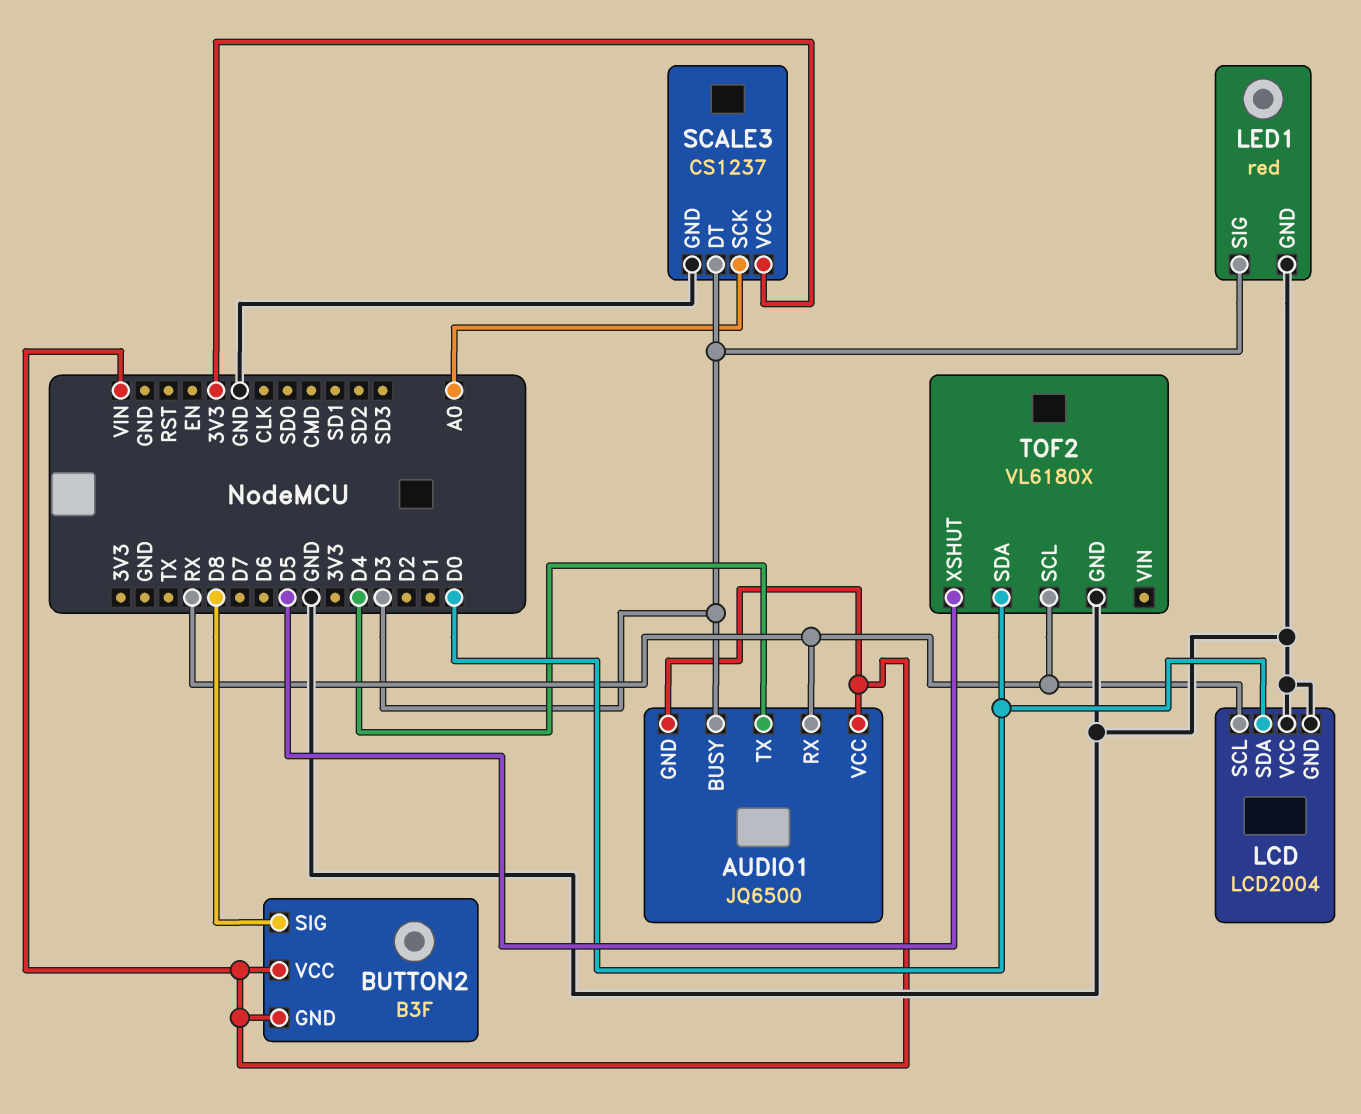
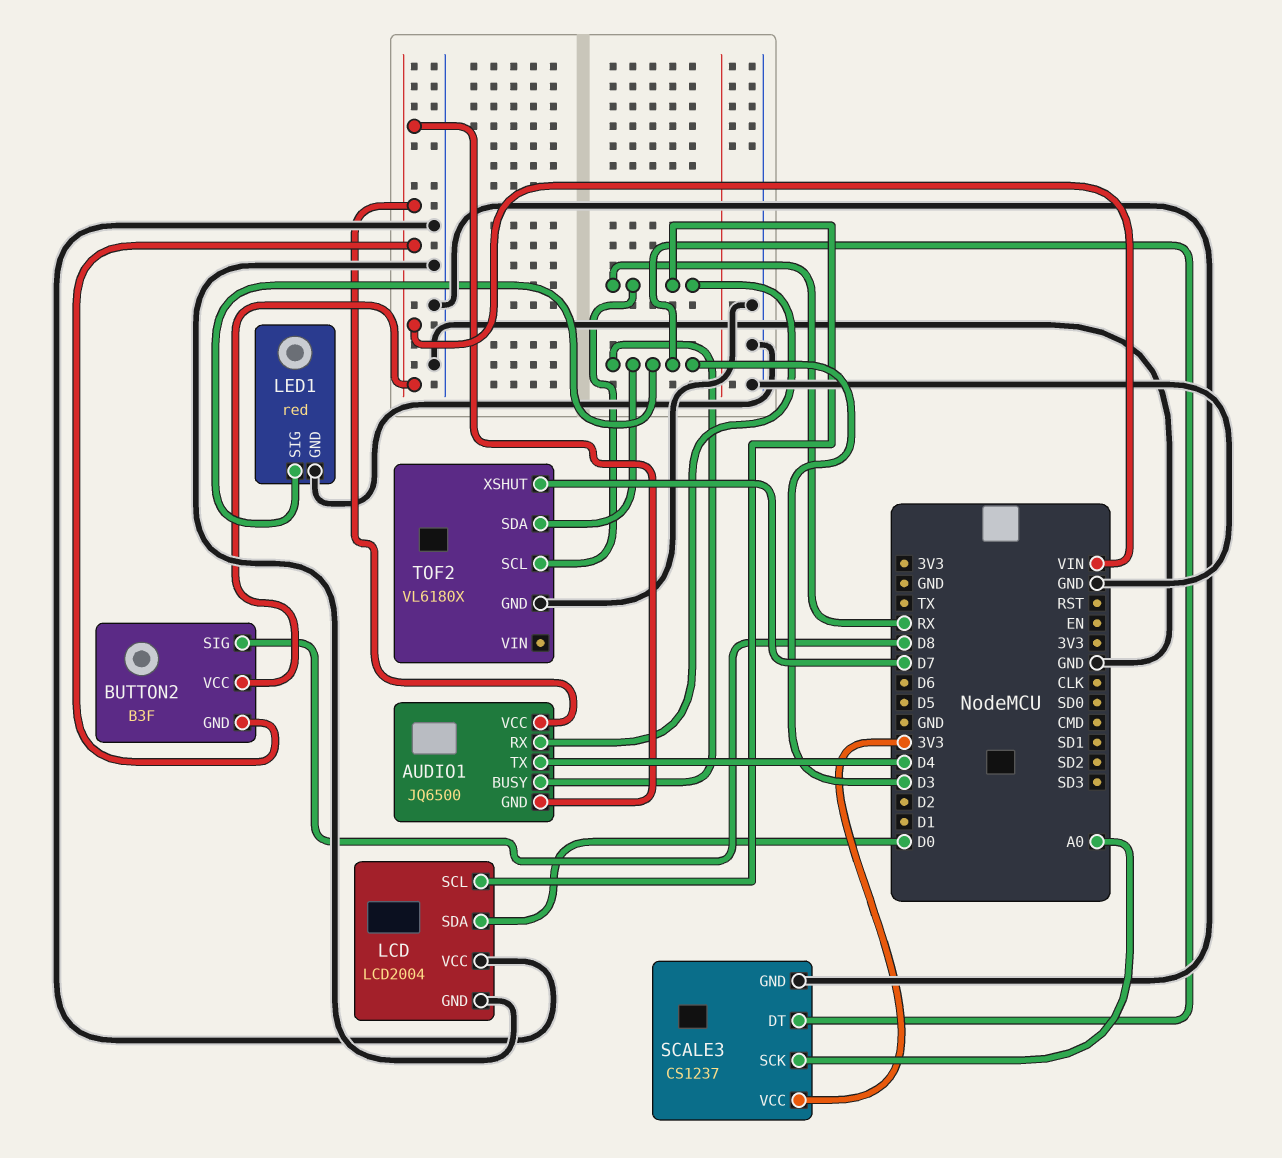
TOF2 pin SDA: D0 -> D3
TOF2 pin XSHUT: D5 -> D7

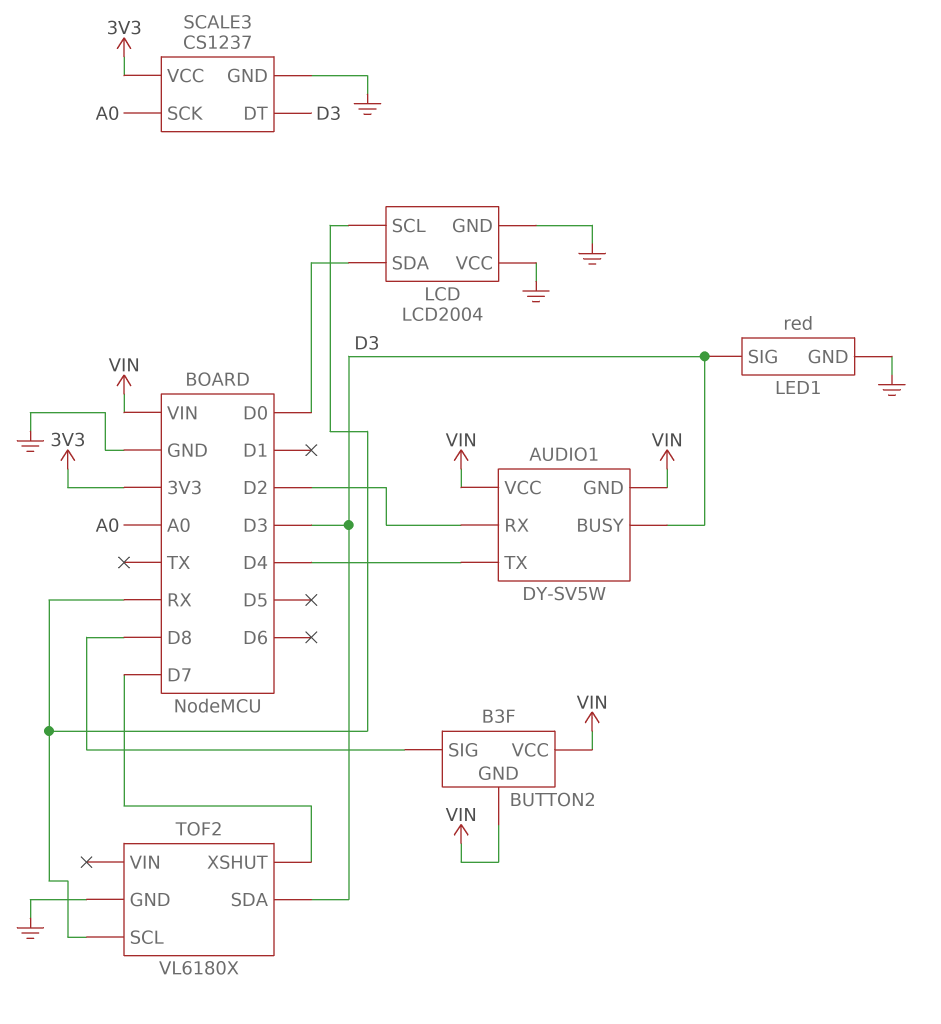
AUDIO1: JQ6500 -> DY-SV5W
AUDIO1 pin RX: RX -> D2

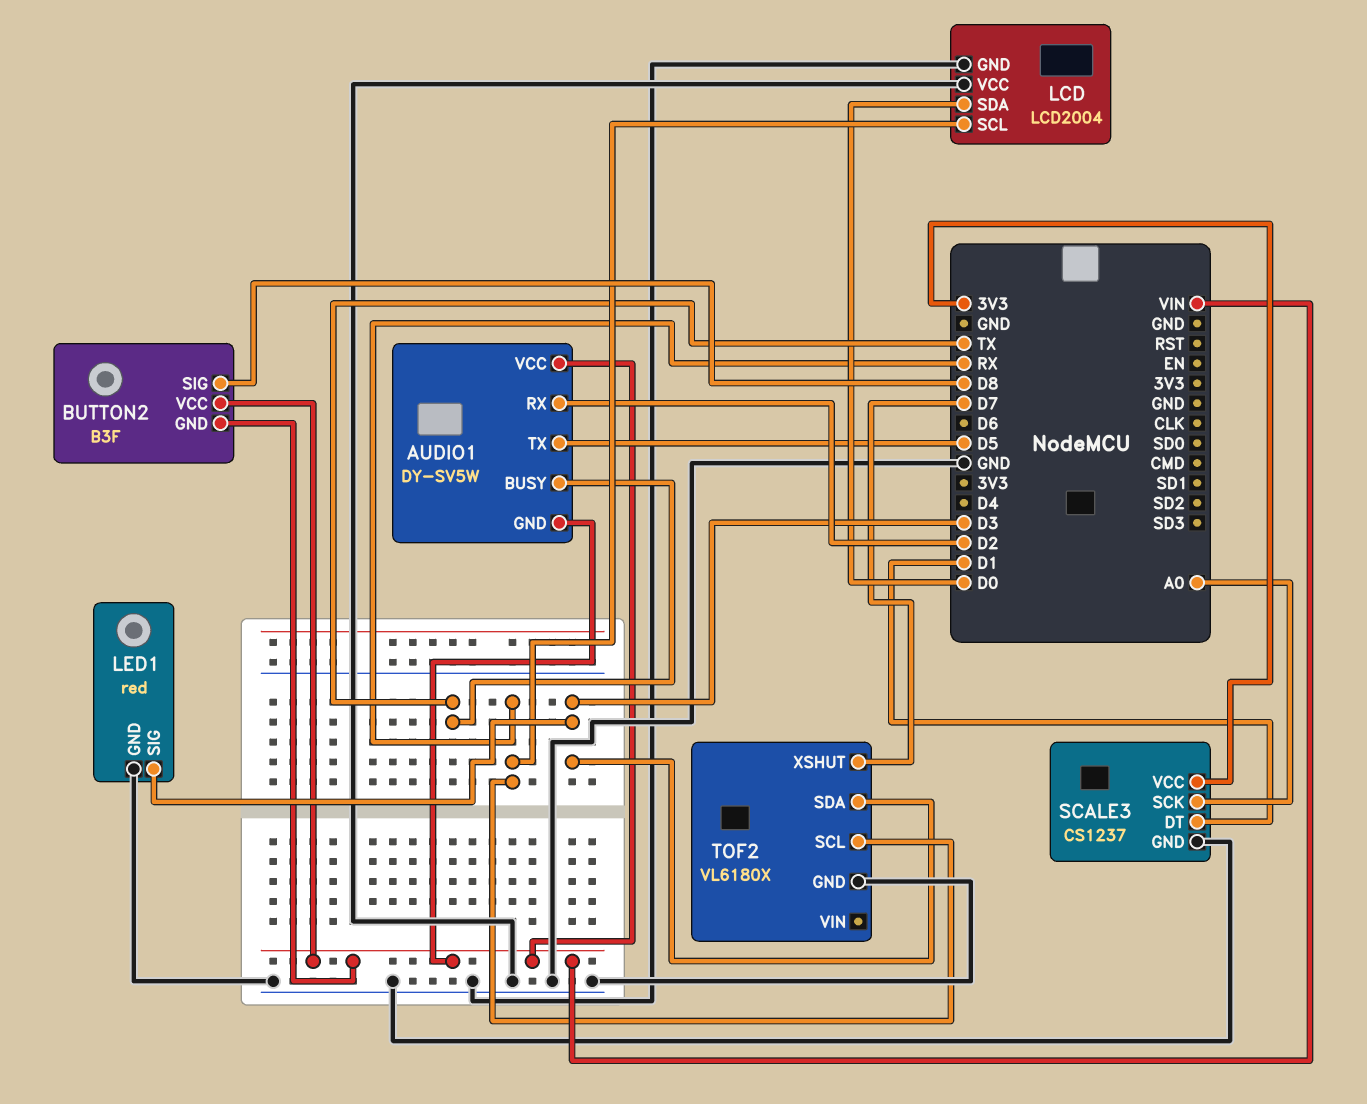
AUDIO1 pin BUSY: D3 -> TX
AUDIO1 pin TX: D4 -> D5
SCALE3 pin DT: D3 -> D1

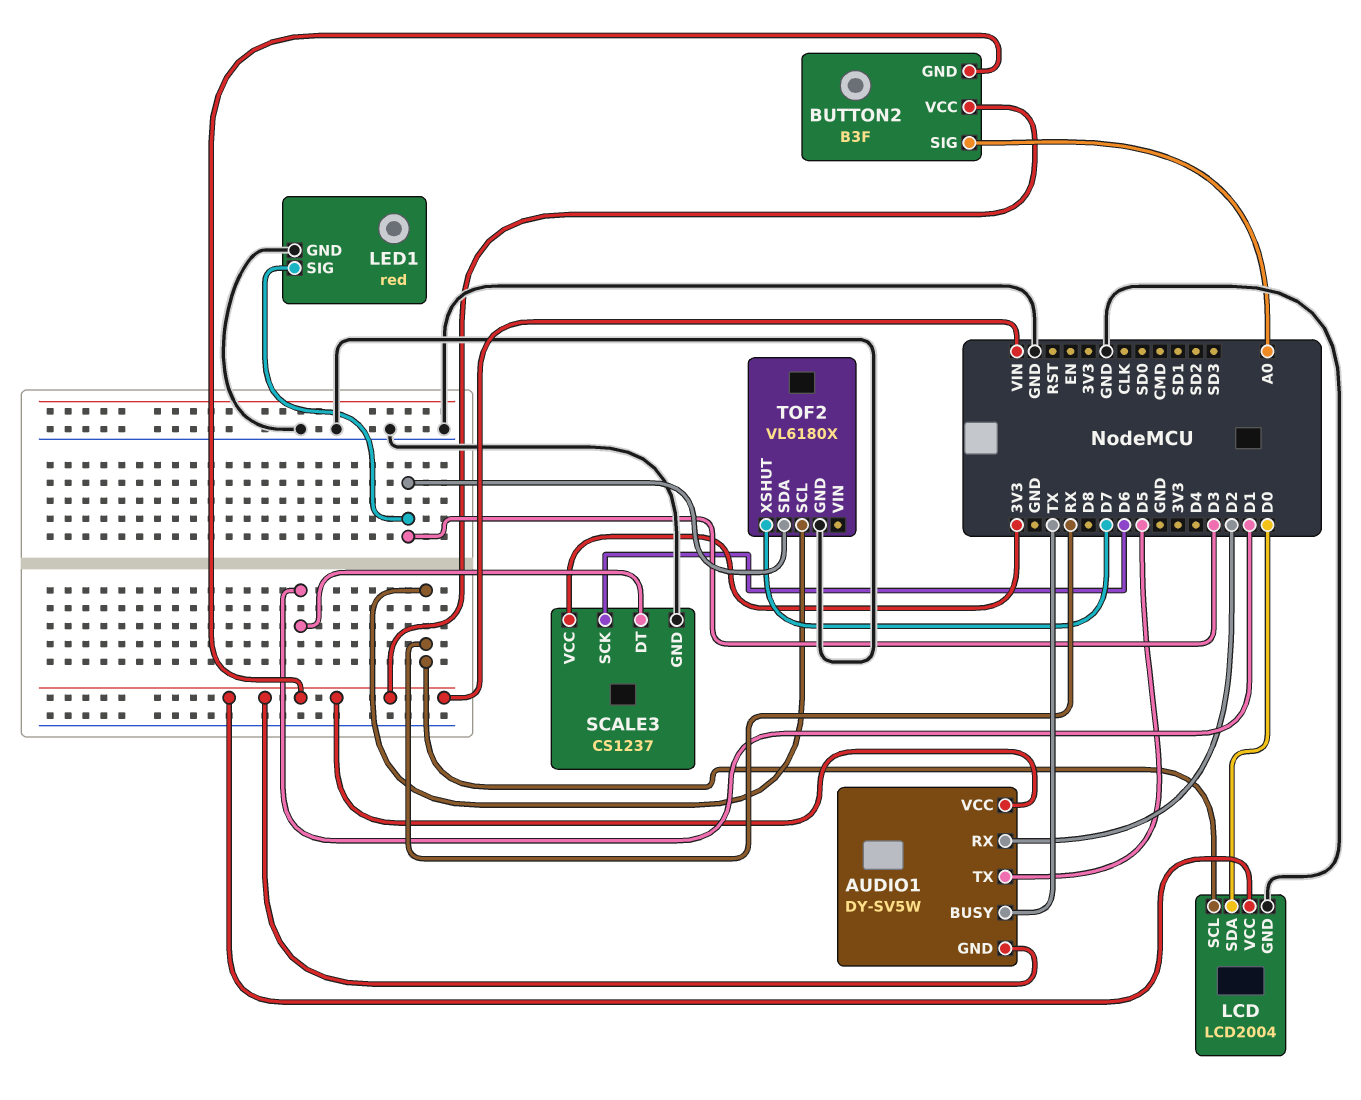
BUTTON2 pin SIG: D8 -> A0
LCD pin VCC: GND -> VIN
SCALE3 pin SCK: A0 -> D6

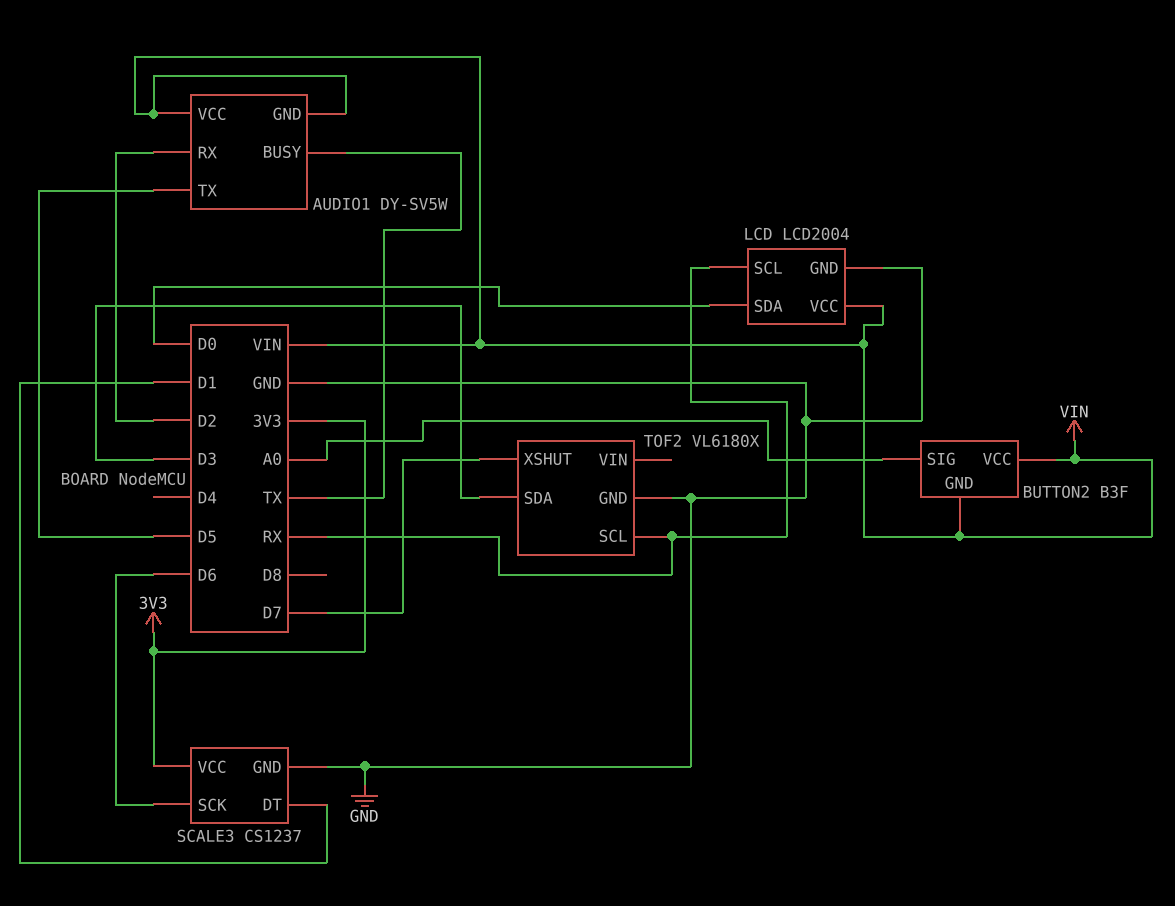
LED1: red -> none
LED1 pin GND: GND -> none
LED1 pin SIG: D3 -> none

